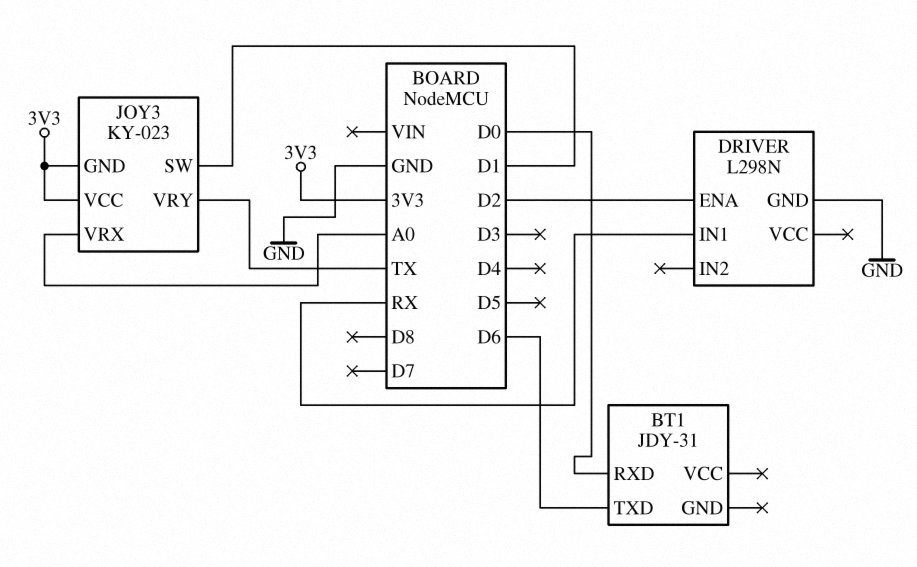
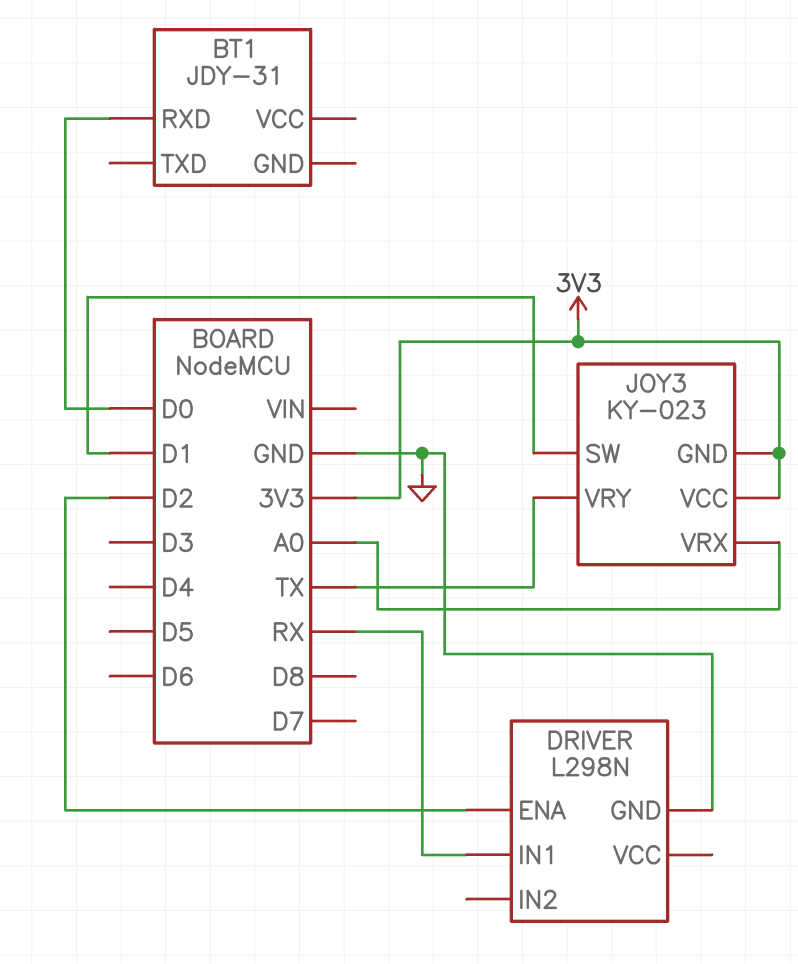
BT1 pin TXD: D6 -> none

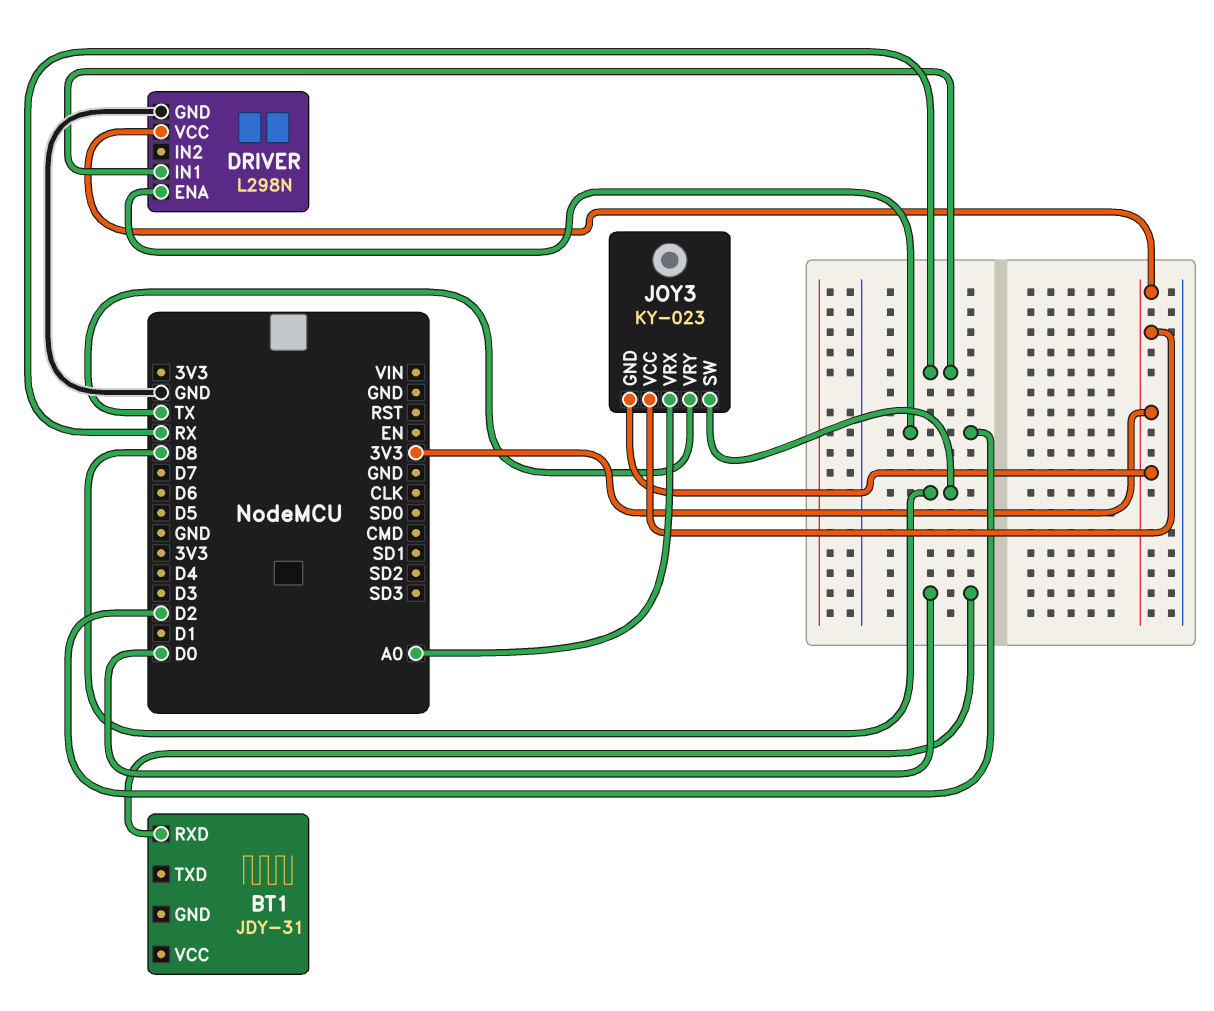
DRIVER pin VCC: none -> 3V3
JOY3 pin SW: D1 -> D8

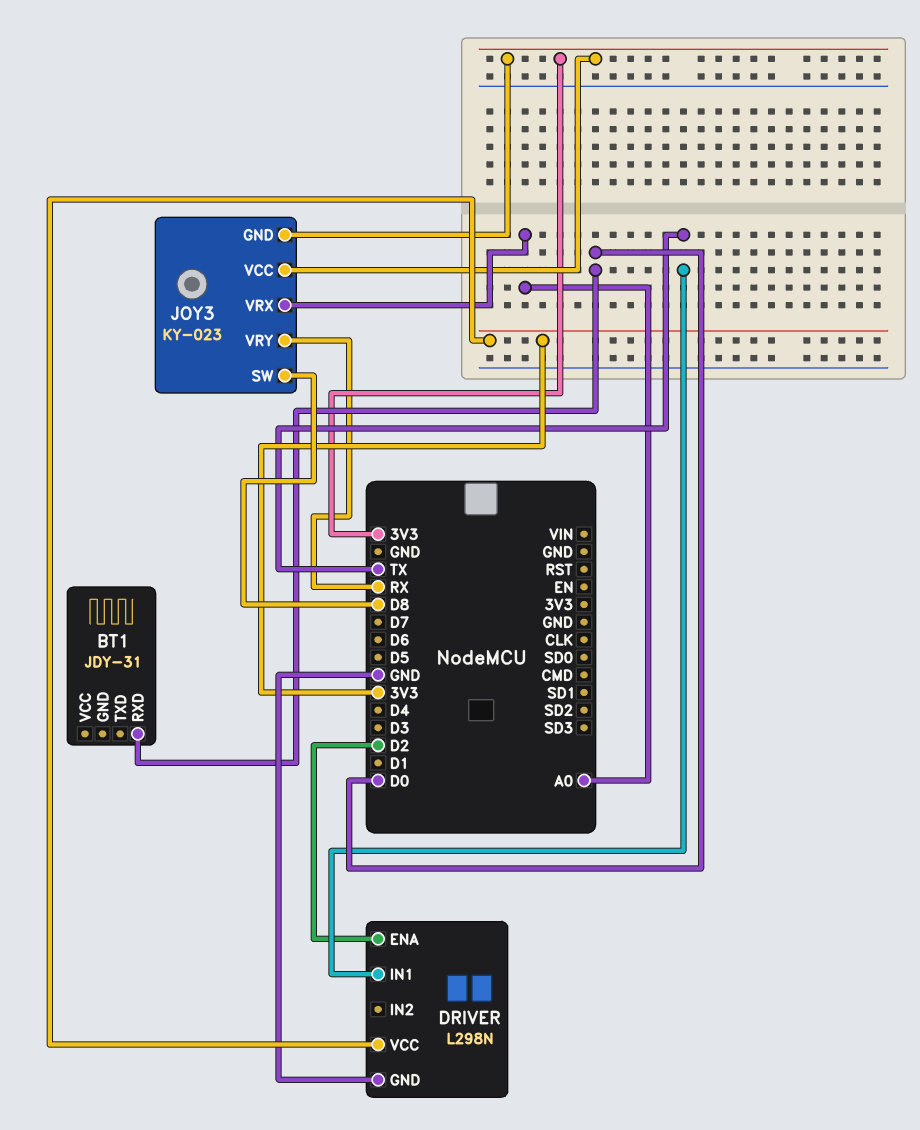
DRIVER pin IN1: RX -> TX
JOY3 pin VRY: TX -> RX

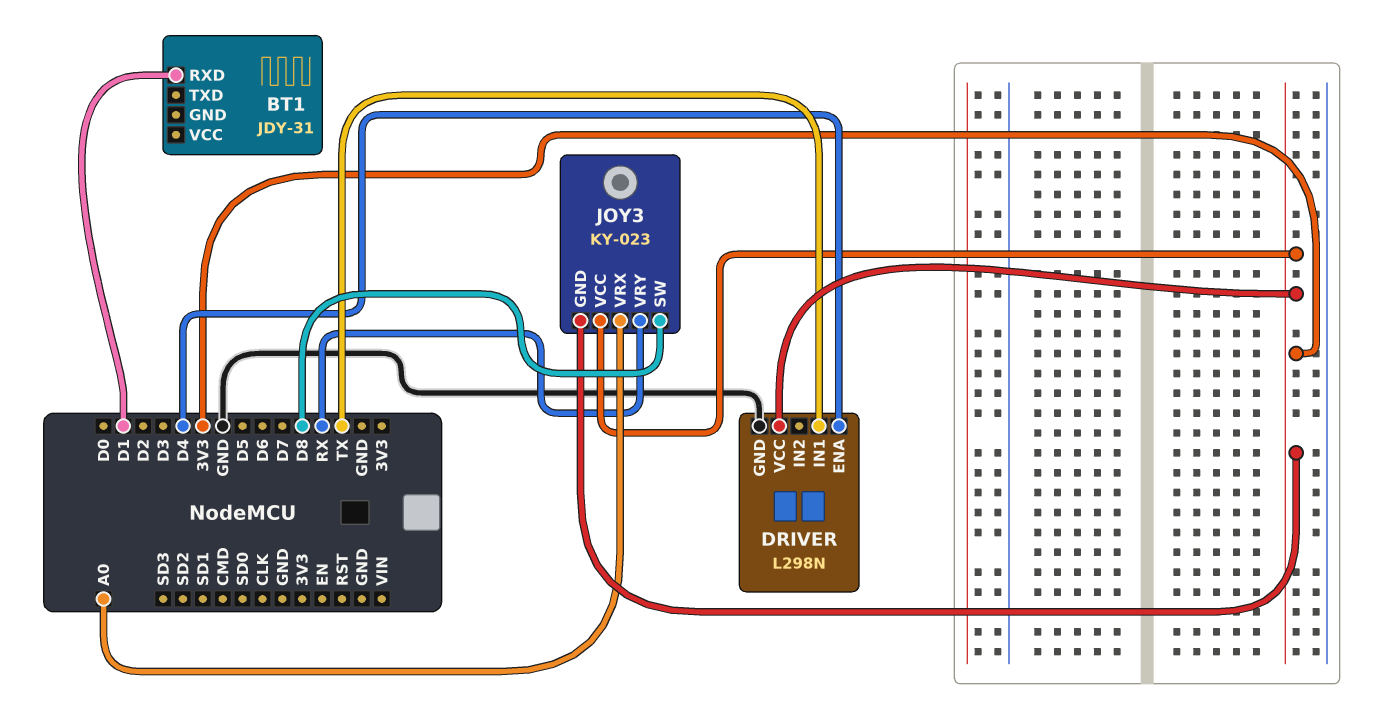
BT1 pin RXD: D0 -> D1
DRIVER pin ENA: D2 -> D4

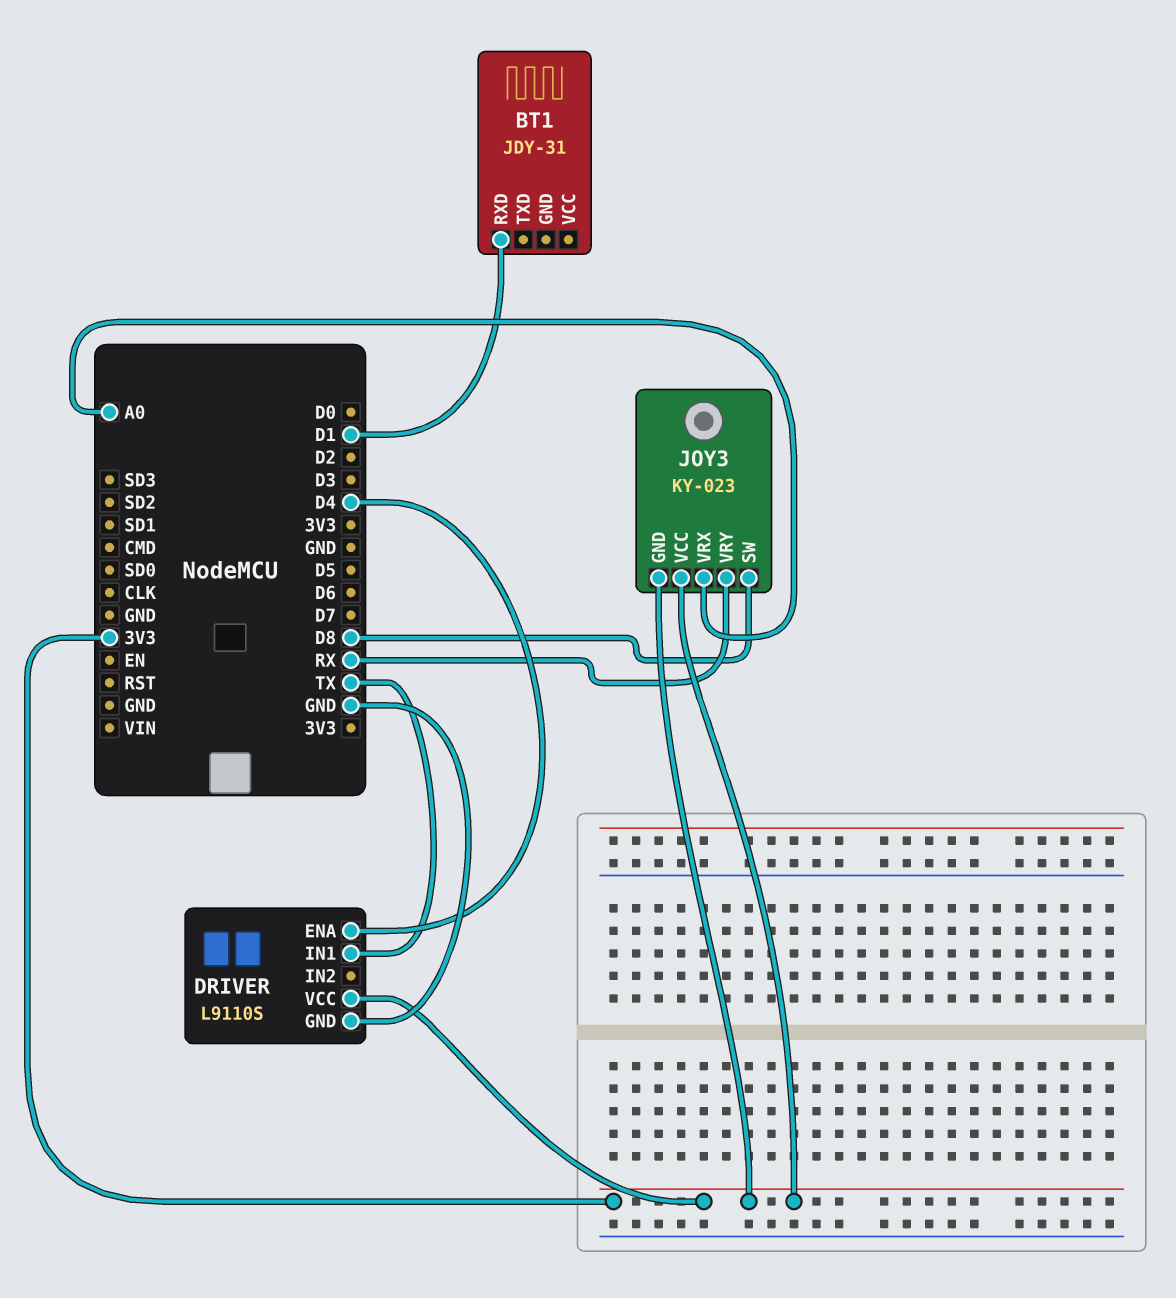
DRIVER: L298N -> L9110S

